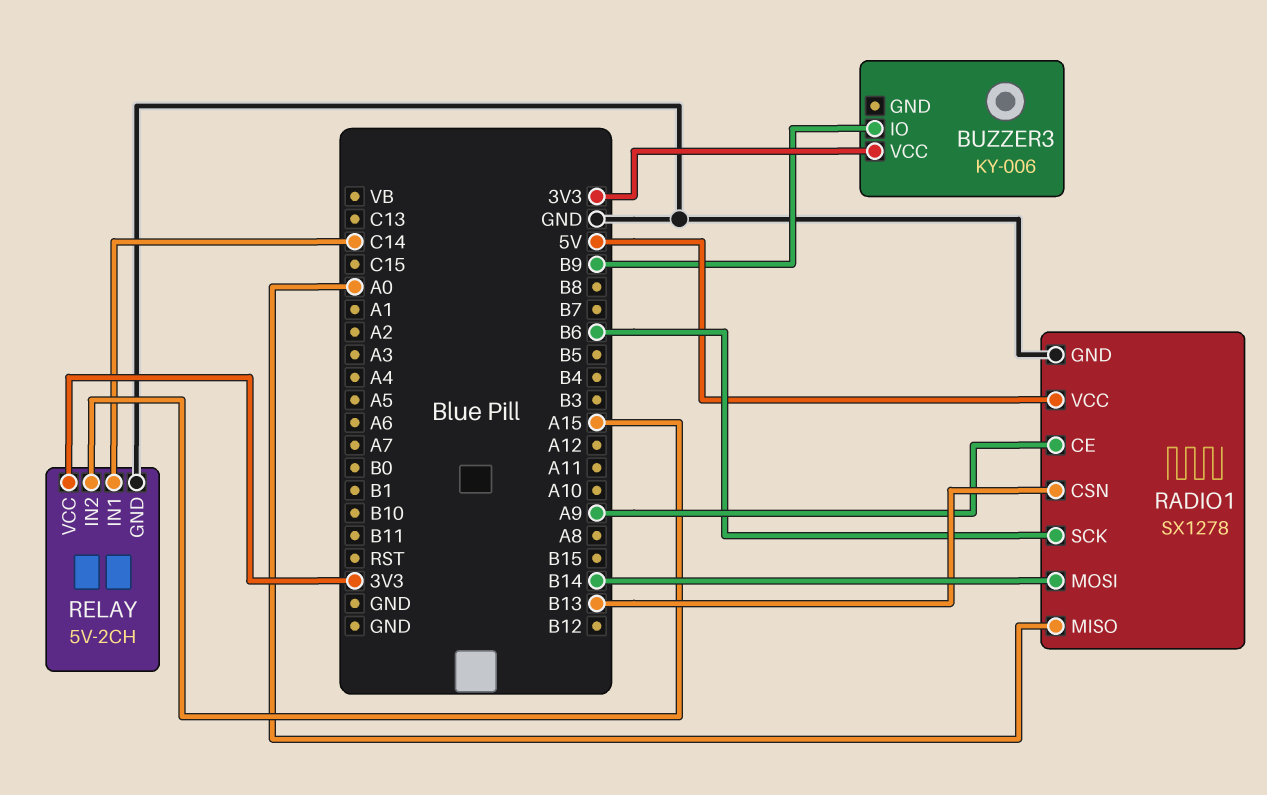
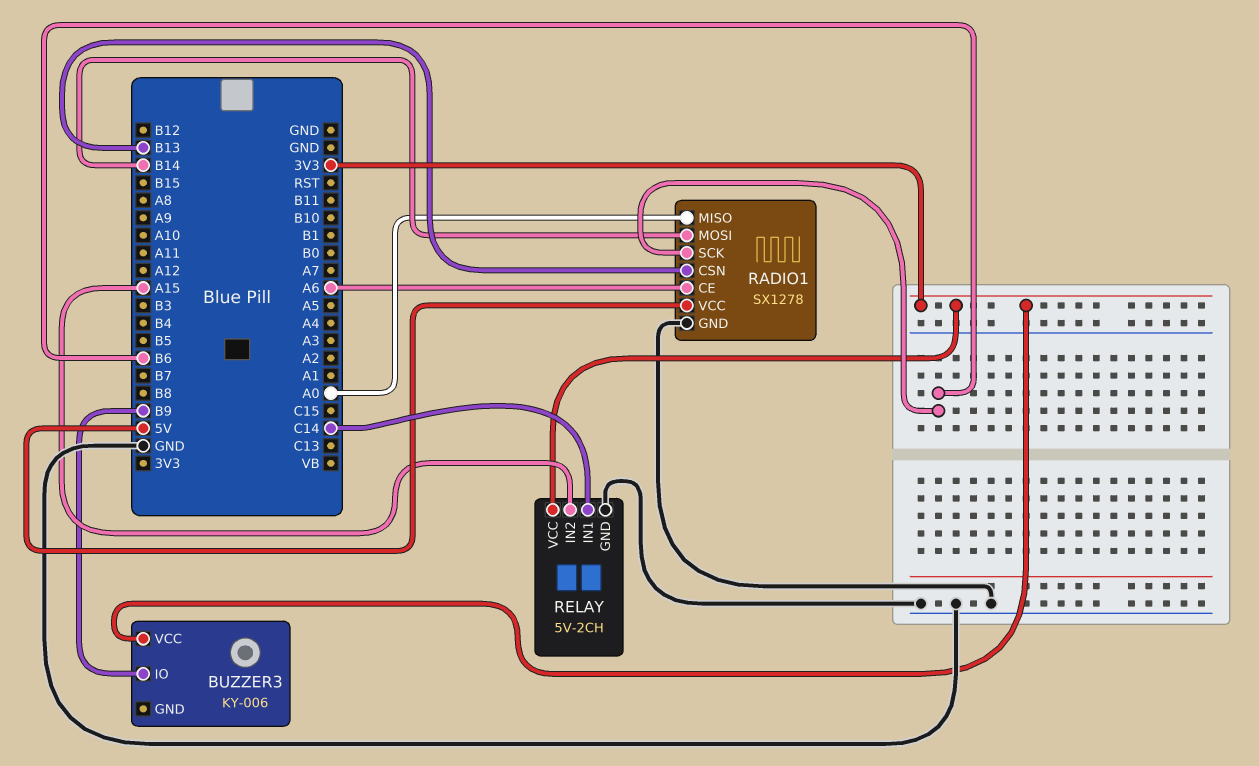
RADIO1 pin CE: A9 -> A6

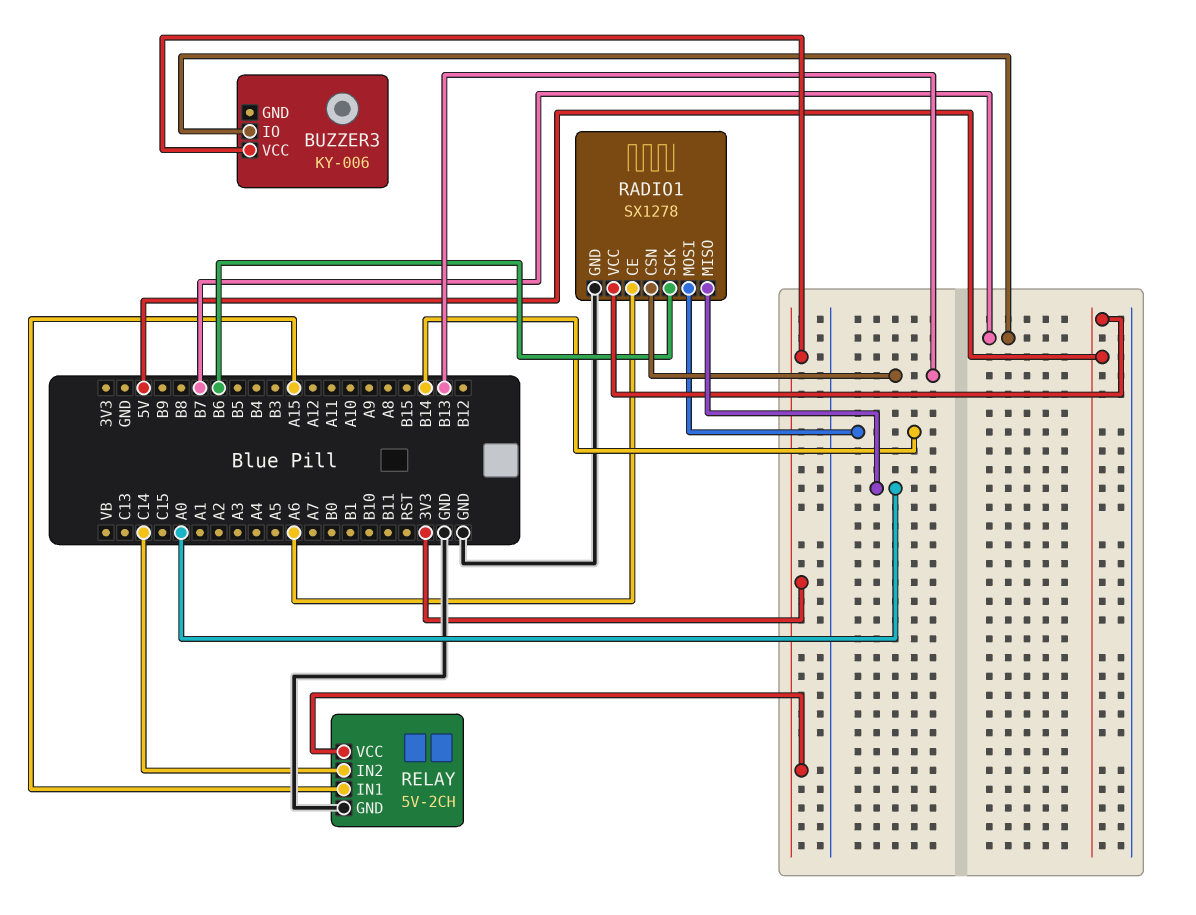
BUZZER3 pin IO: B9 -> B7
RELAY pin IN1: C14 -> A15
RELAY pin IN2: A15 -> C14

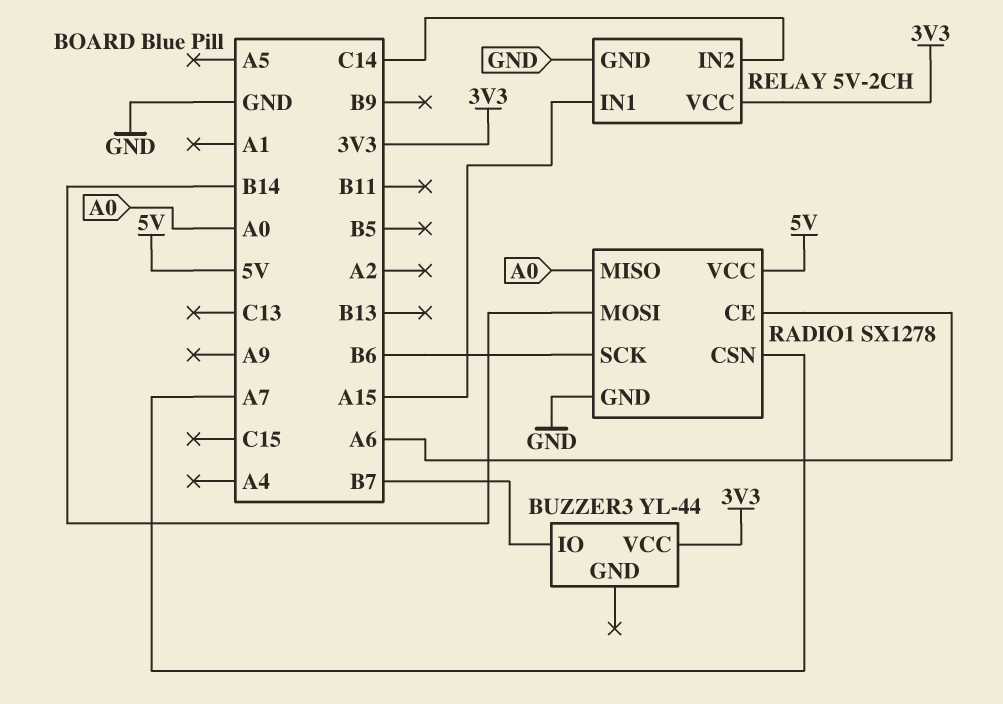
BUZZER3: KY-006 -> YL-44
RADIO1 pin CSN: B13 -> A7

